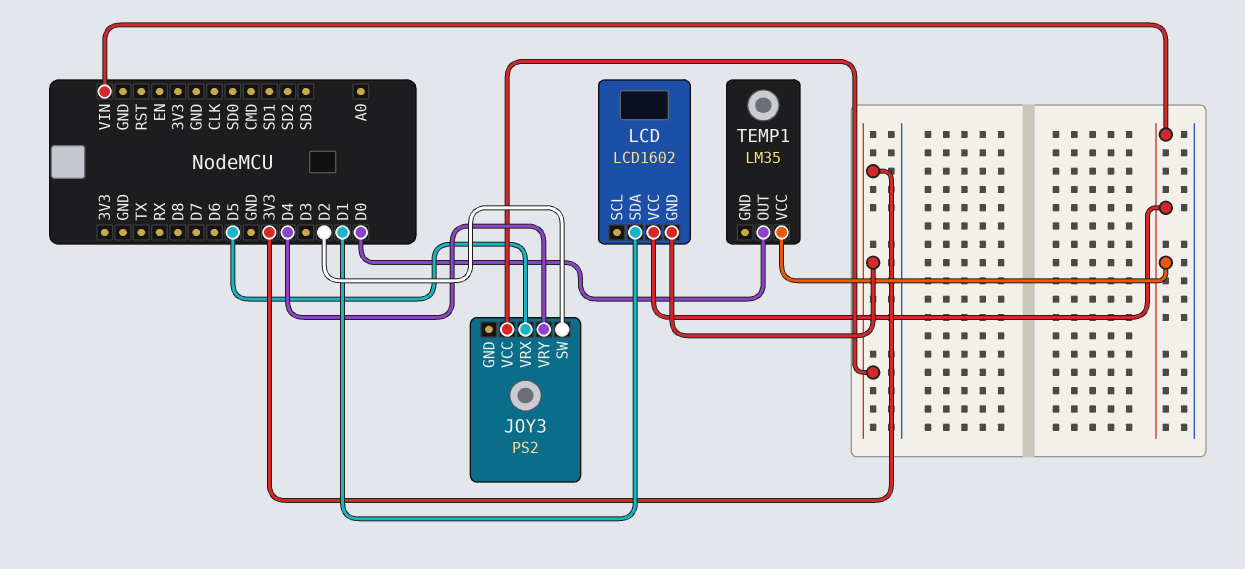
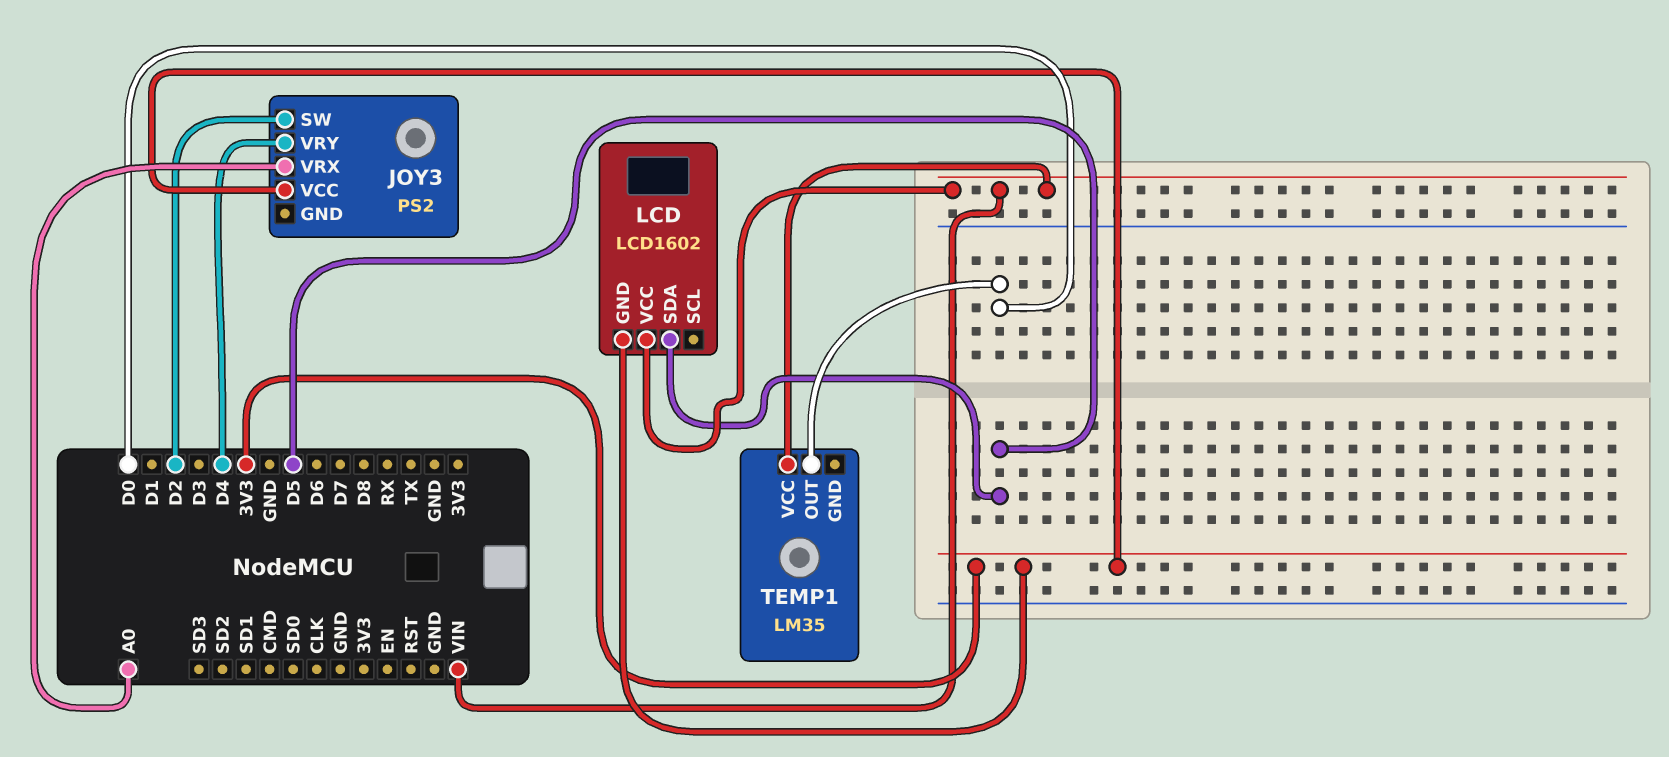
JOY3 pin VRX: D5 -> A0
LCD pin SDA: D1 -> D5

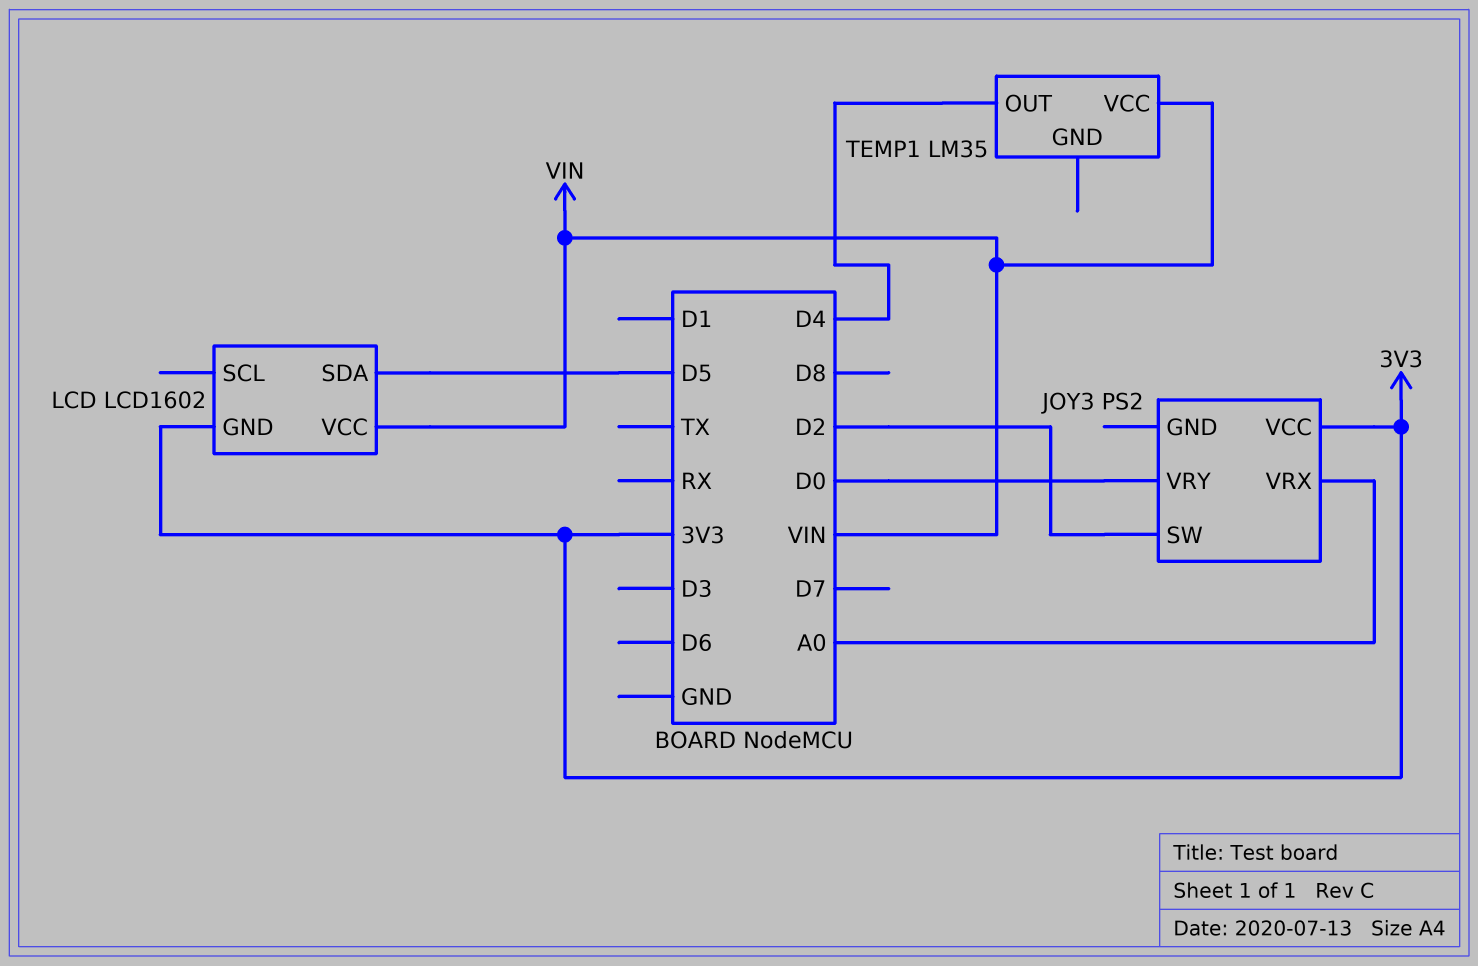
JOY3 pin VRY: D4 -> D0
TEMP1 pin OUT: D0 -> D4

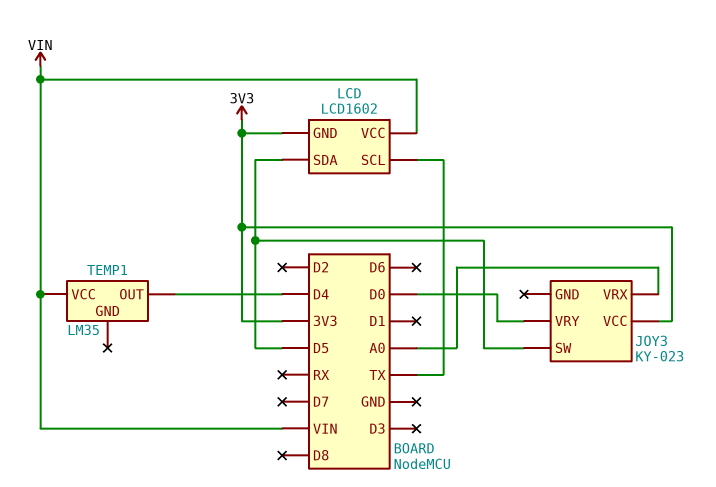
JOY3: PS2 -> KY-023
JOY3 pin SW: D2 -> D5
LCD pin SCL: none -> TX

